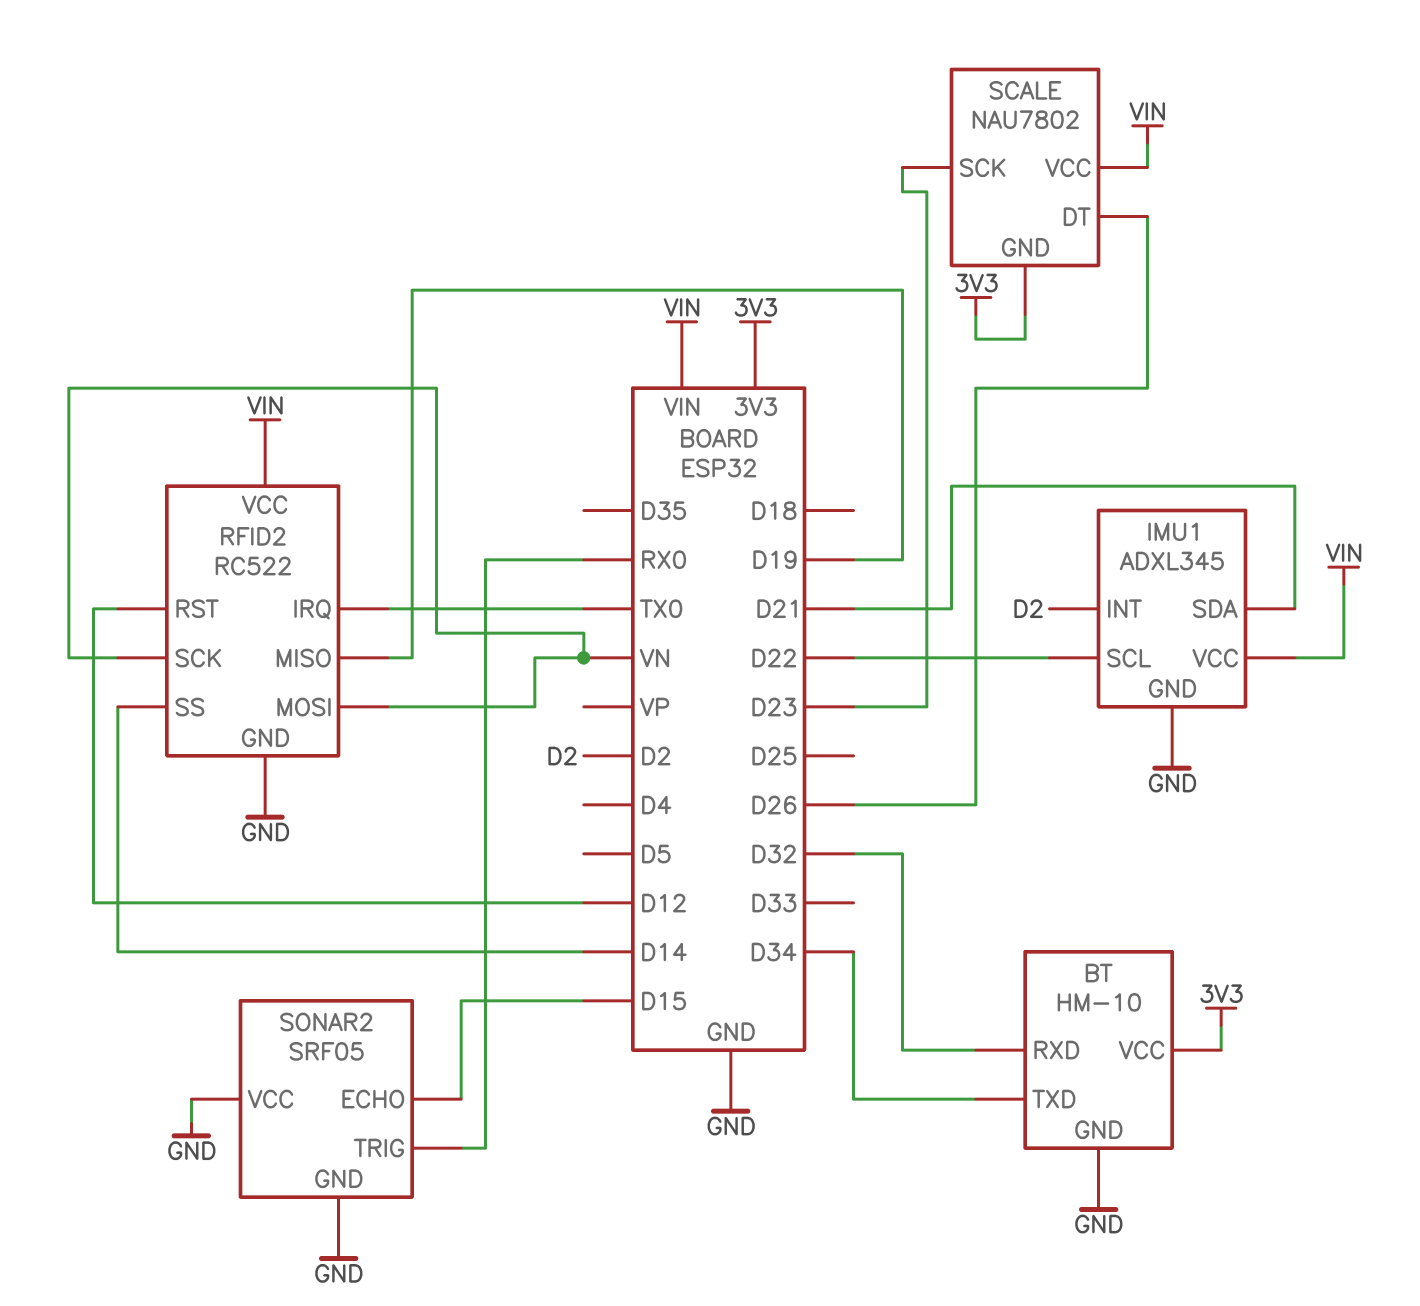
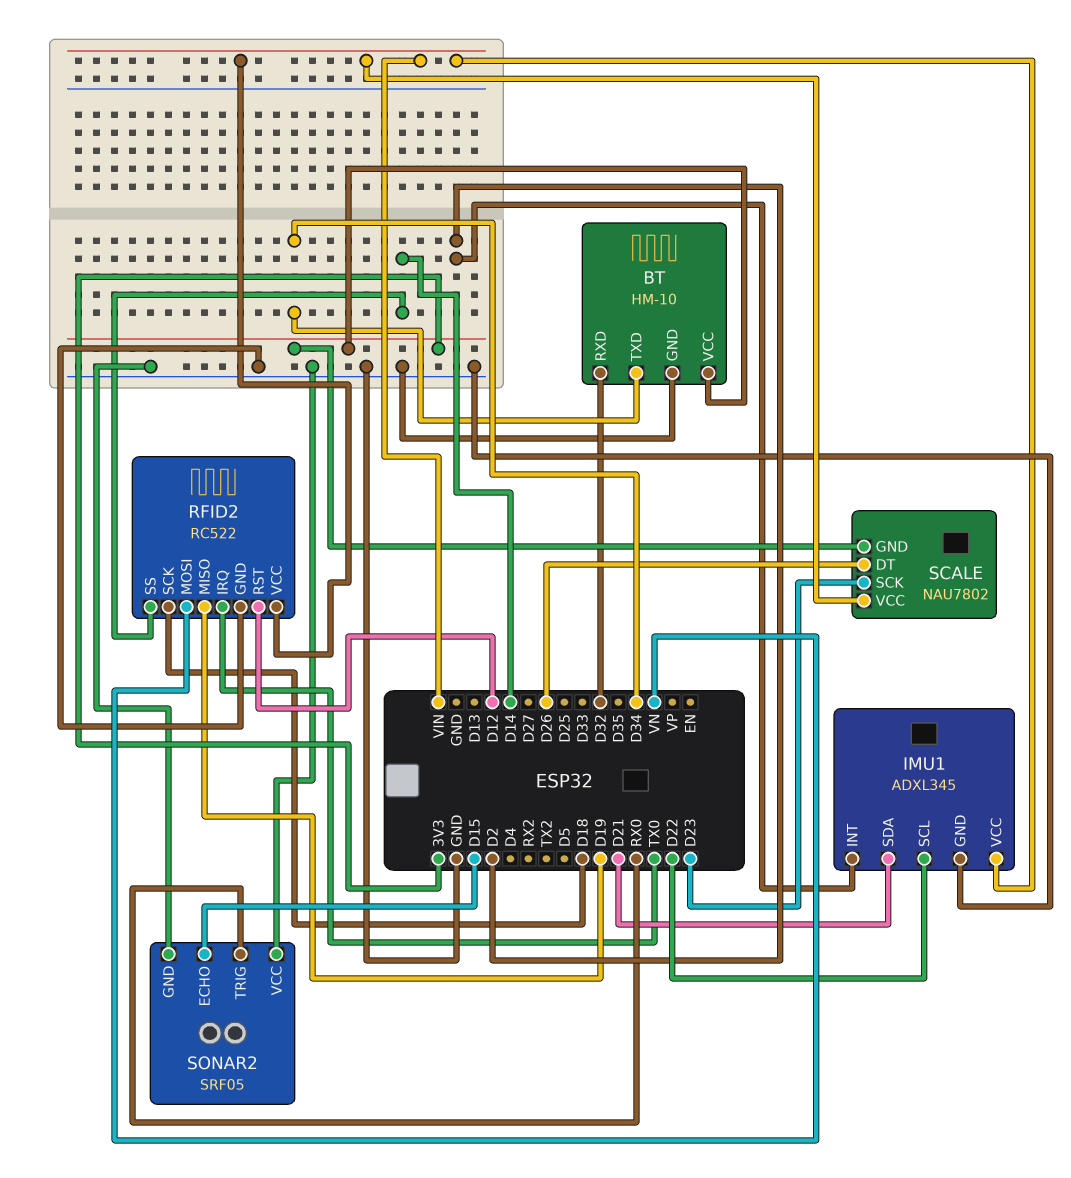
RFID2 pin SCK: VN -> D18

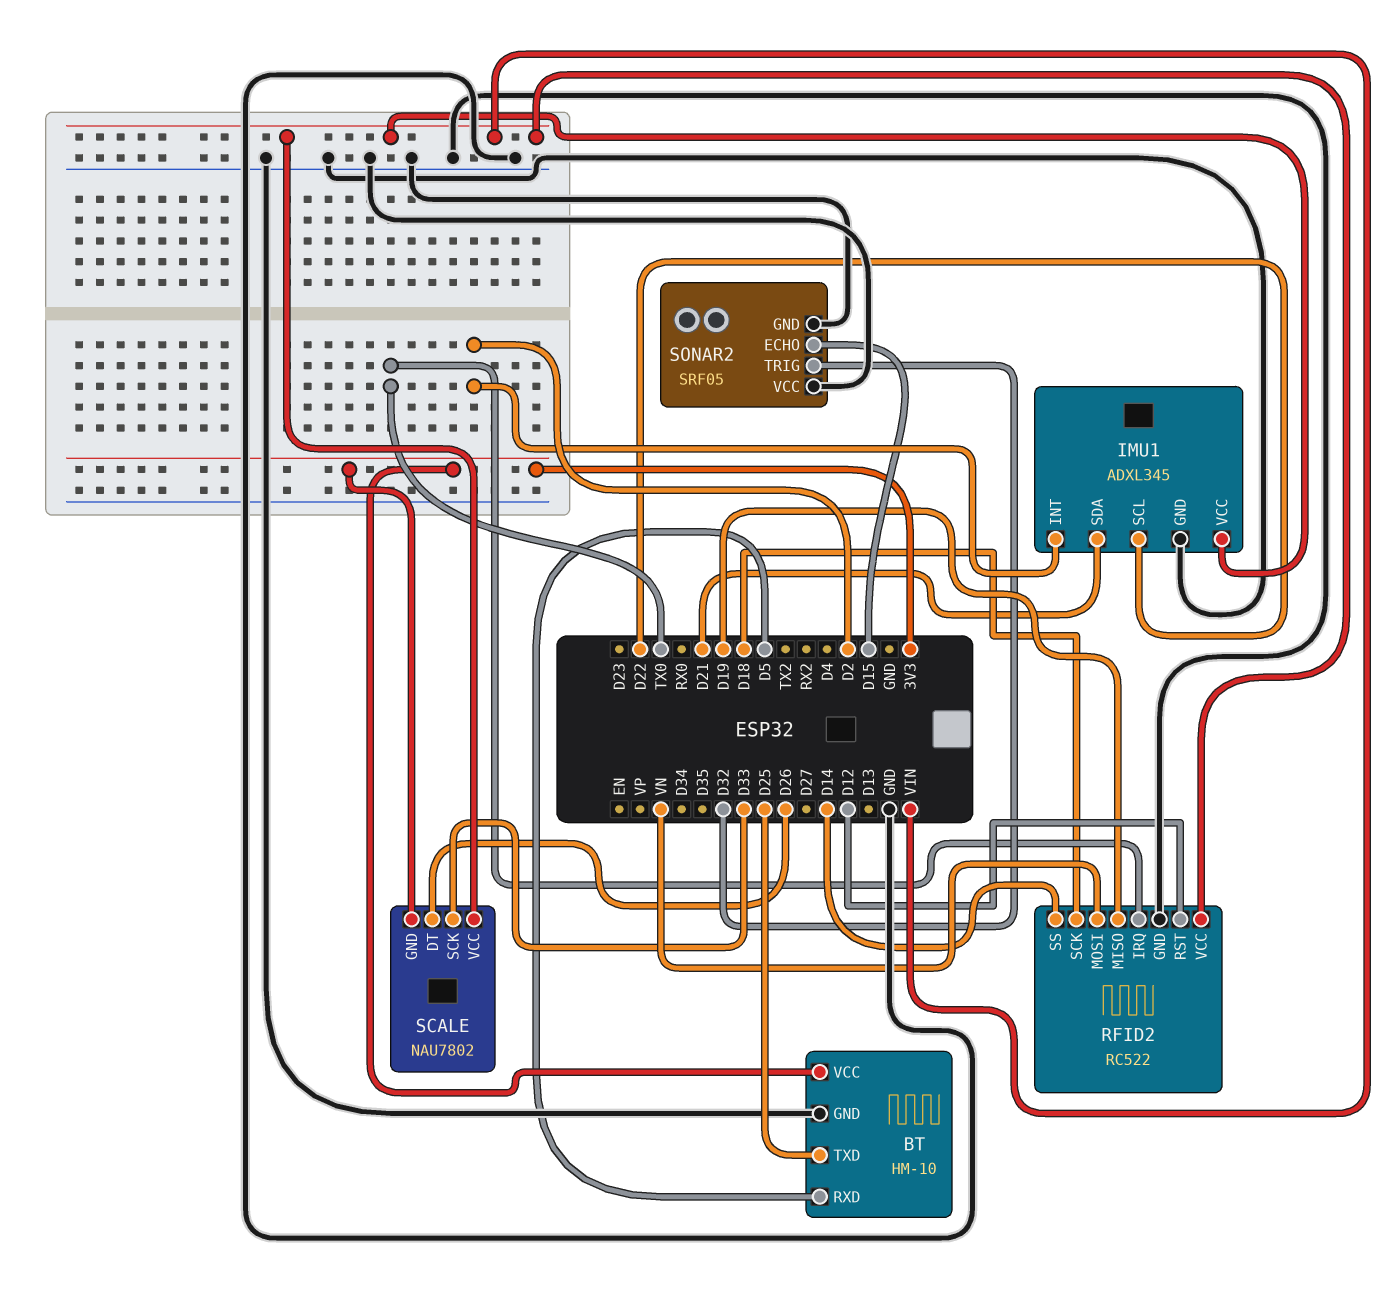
BT pin RXD: D32 -> D5
BT pin TXD: D34 -> D25
SCALE pin SCK: D23 -> D33
SONAR2 pin TRIG: RX0 -> D32

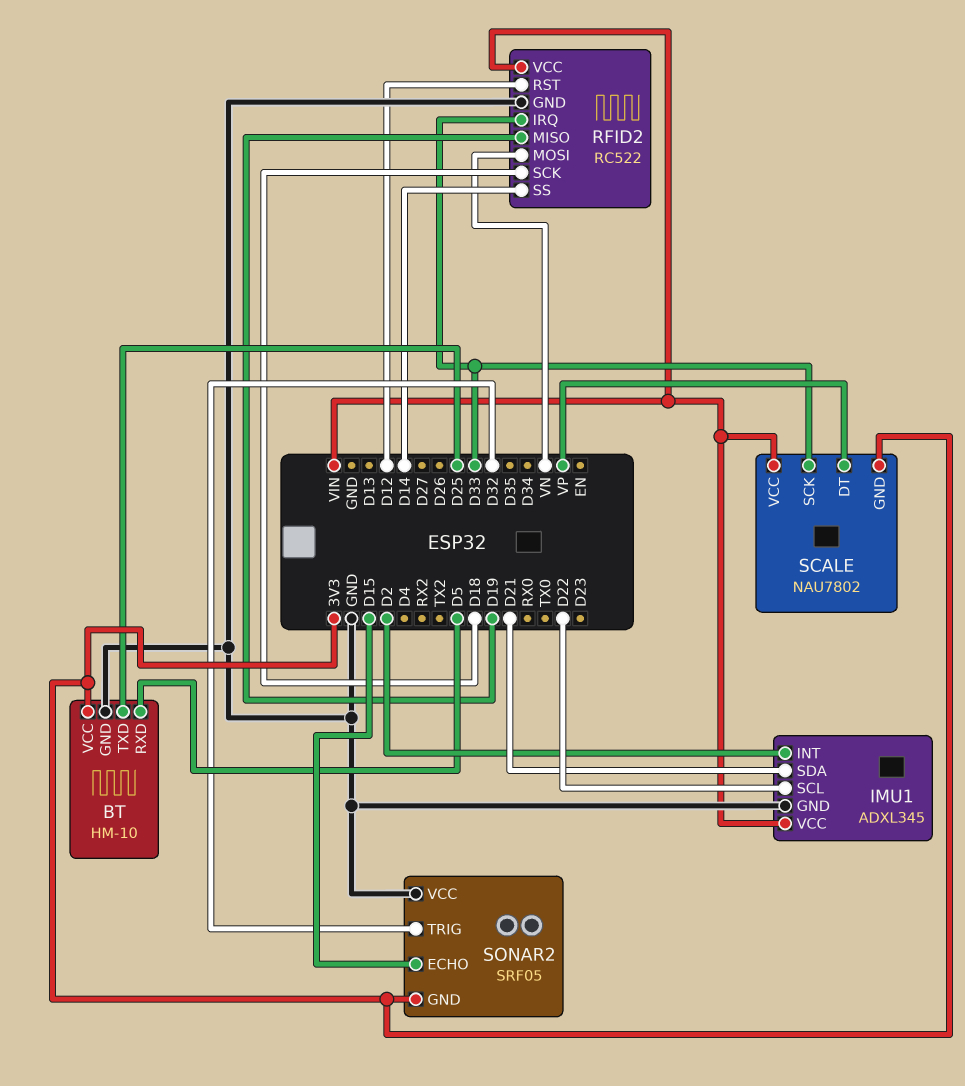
RFID2 pin IRQ: TX0 -> D33
SCALE pin DT: D26 -> VP
SONAR2 pin GND: GND -> 3V3

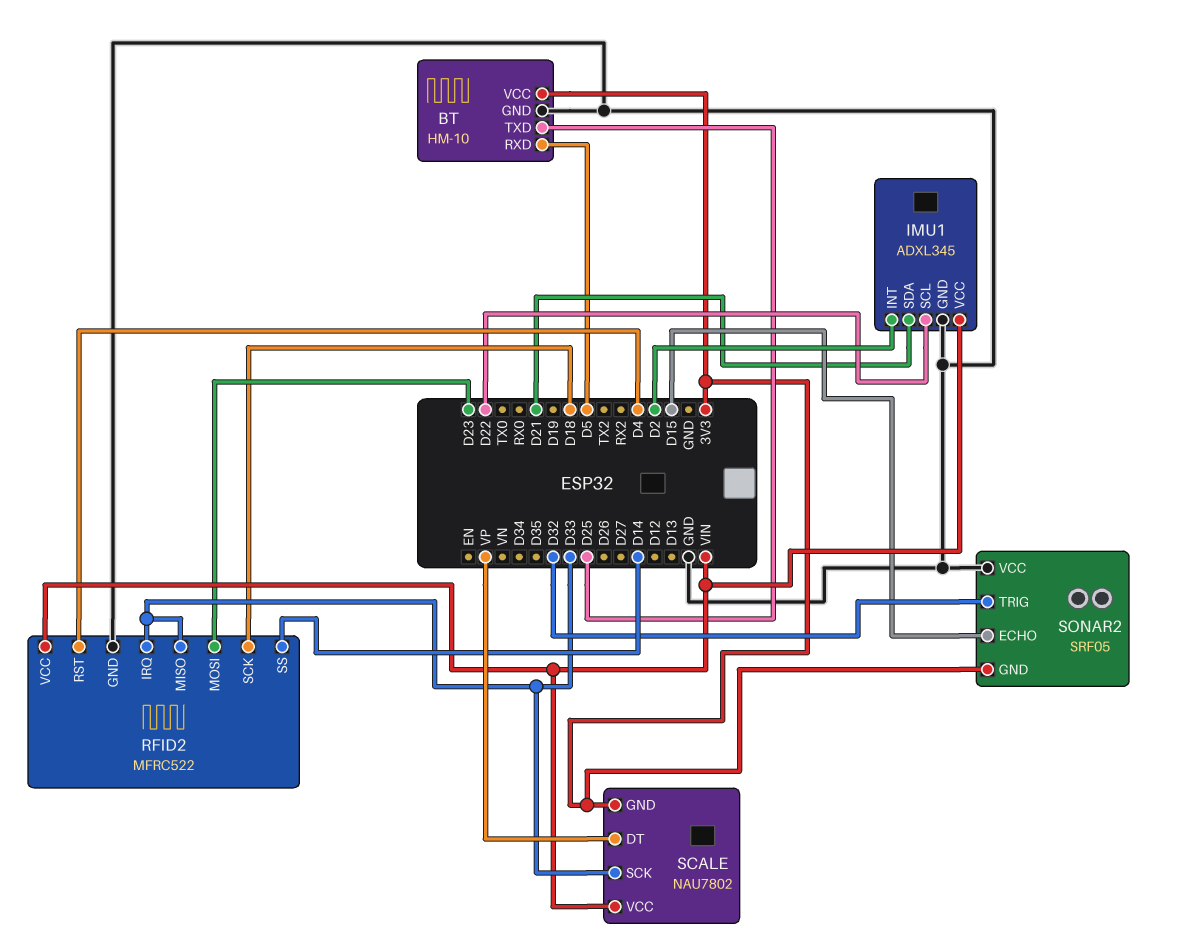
RFID2: RC522 -> MFRC522
RFID2 pin MISO: D19 -> D33
RFID2 pin MOSI: VN -> D23
RFID2 pin RST: D12 -> D4

